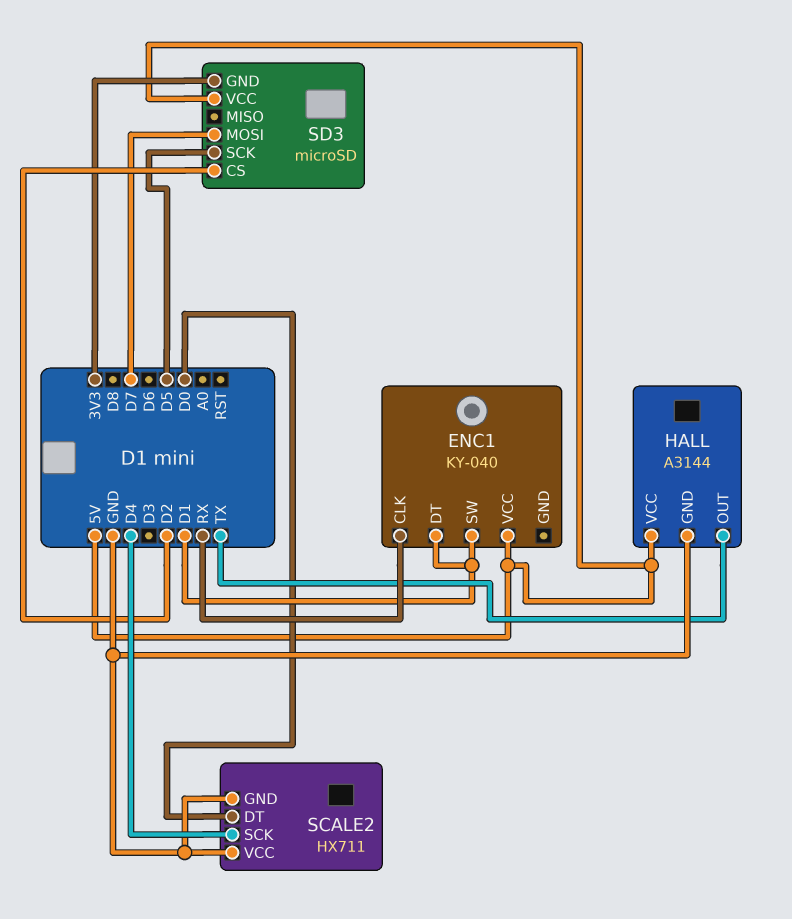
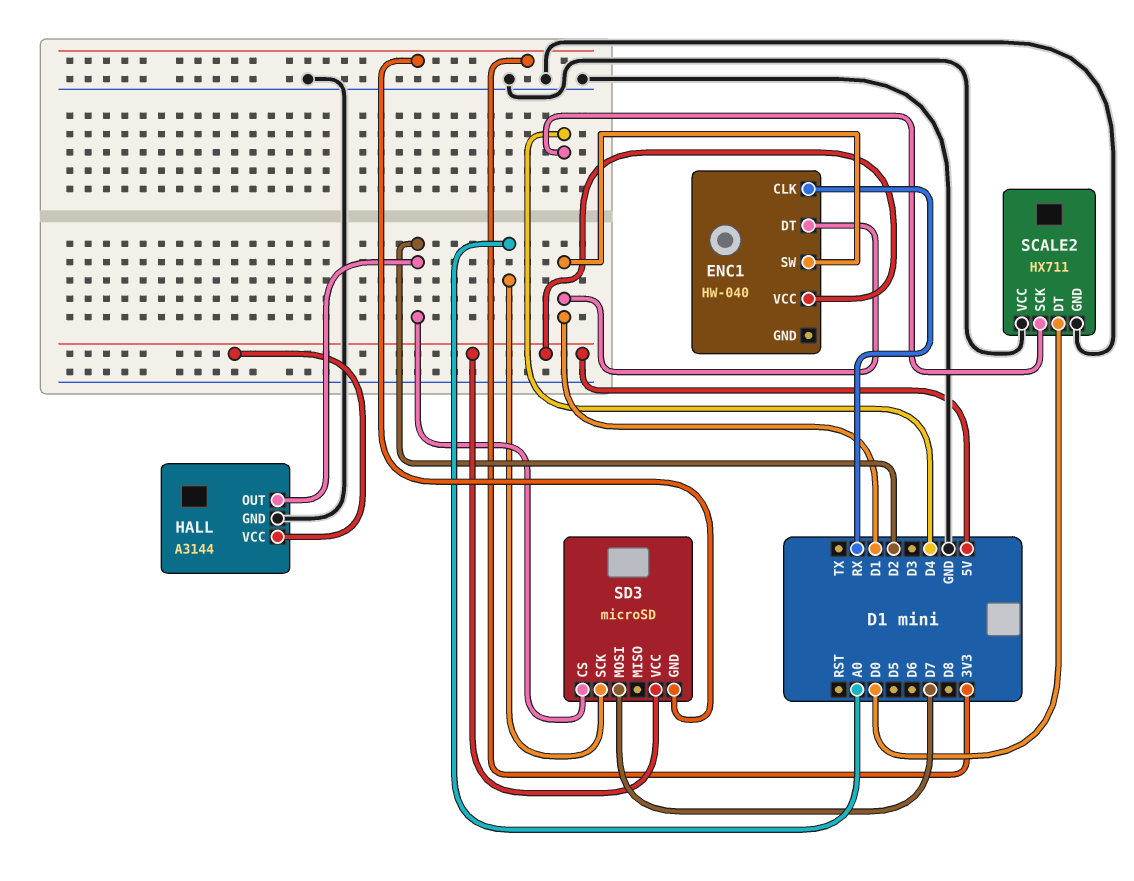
ENC1: KY-040 -> HW-040
HALL pin OUT: TX -> D2
SD3 pin SCK: D5 -> A0

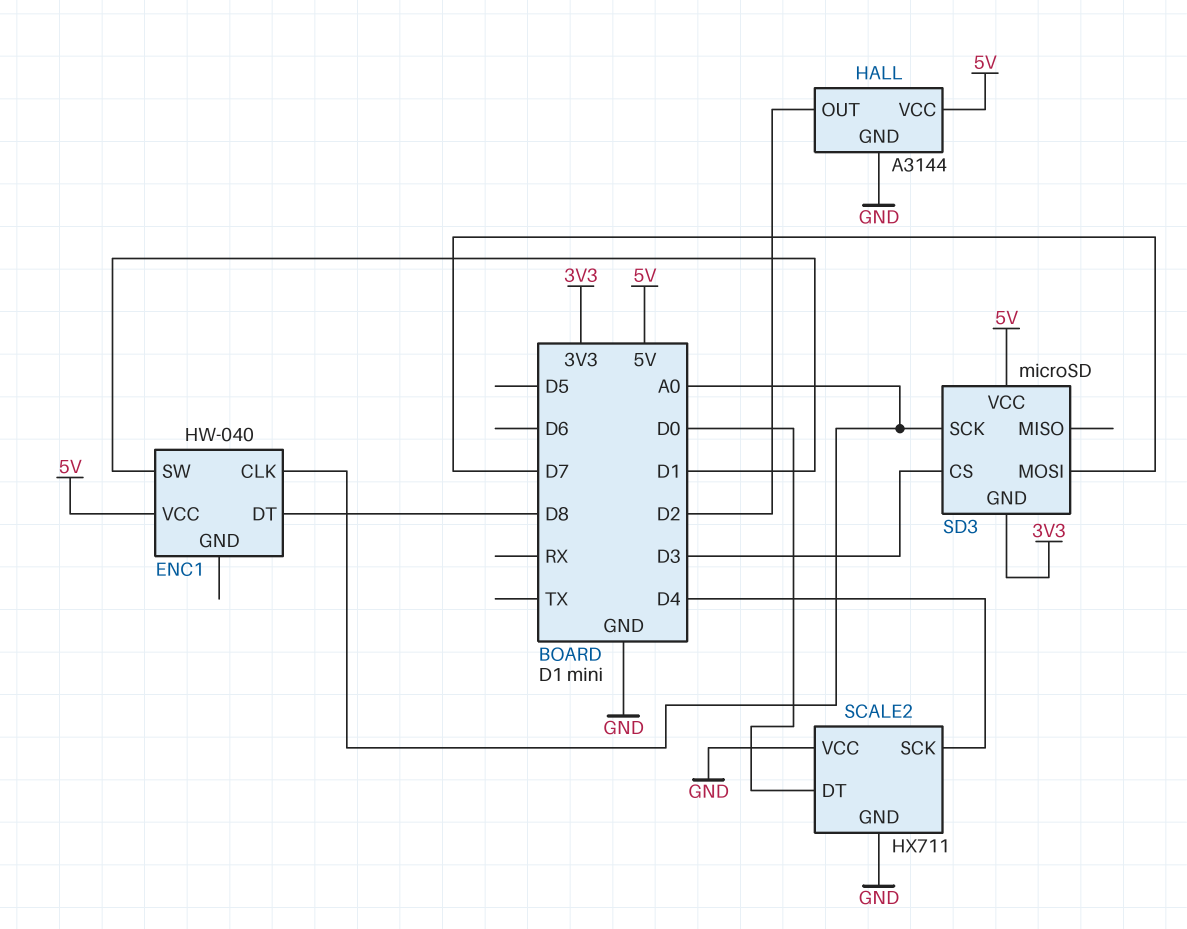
ENC1 pin CLK: RX -> A0
ENC1 pin DT: D1 -> D8
SD3 pin CS: D2 -> D3

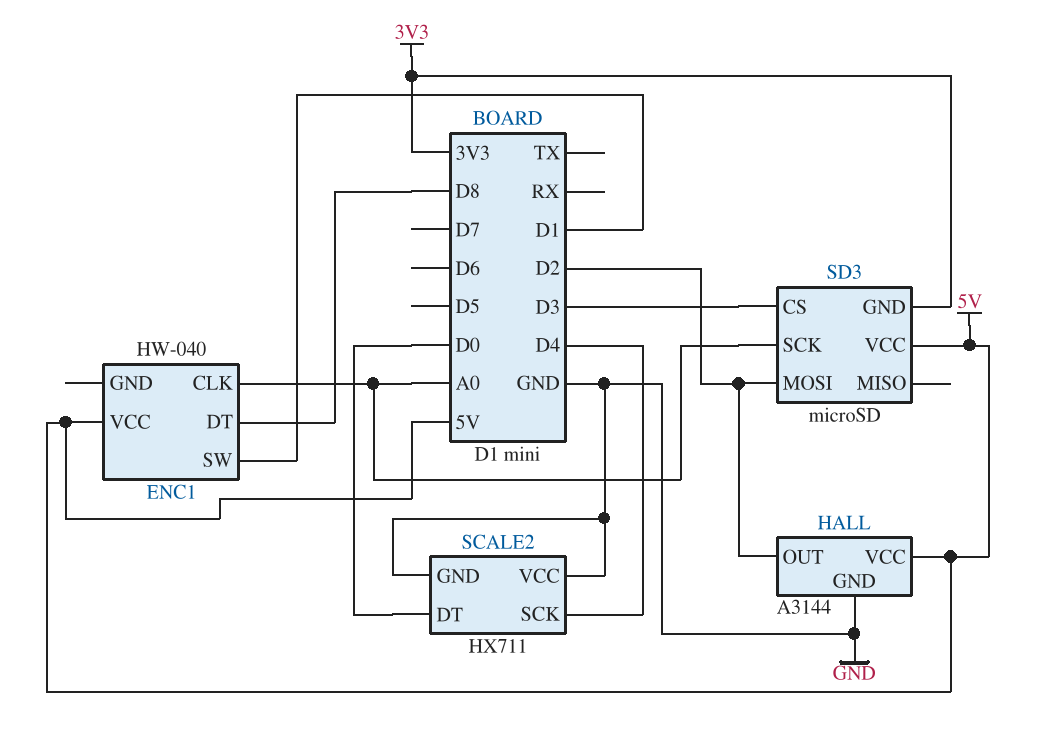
SD3 pin MOSI: D7 -> D2

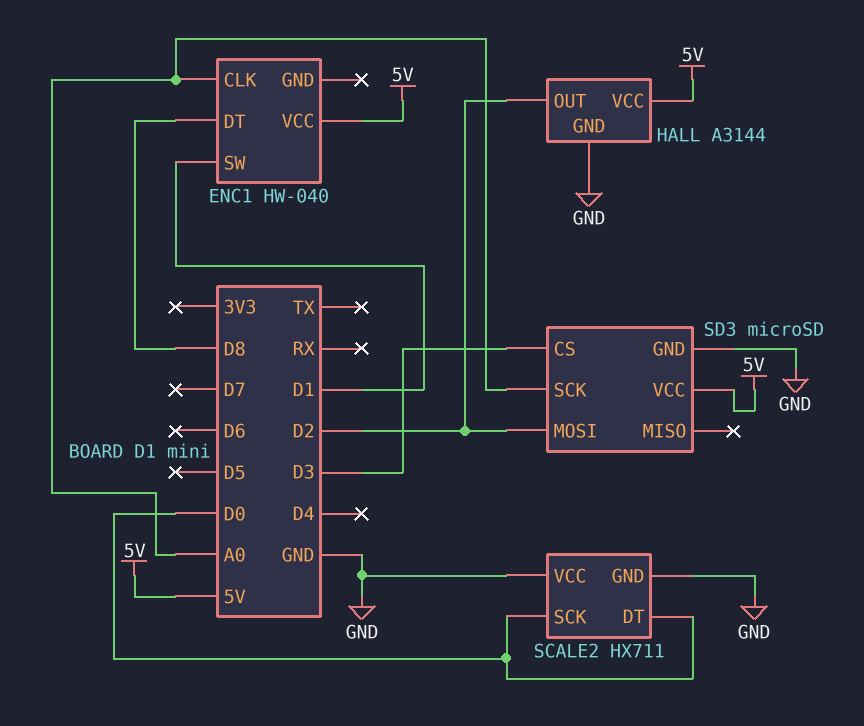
SCALE2 pin SCK: D4 -> D0
SD3 pin GND: 3V3 -> GND

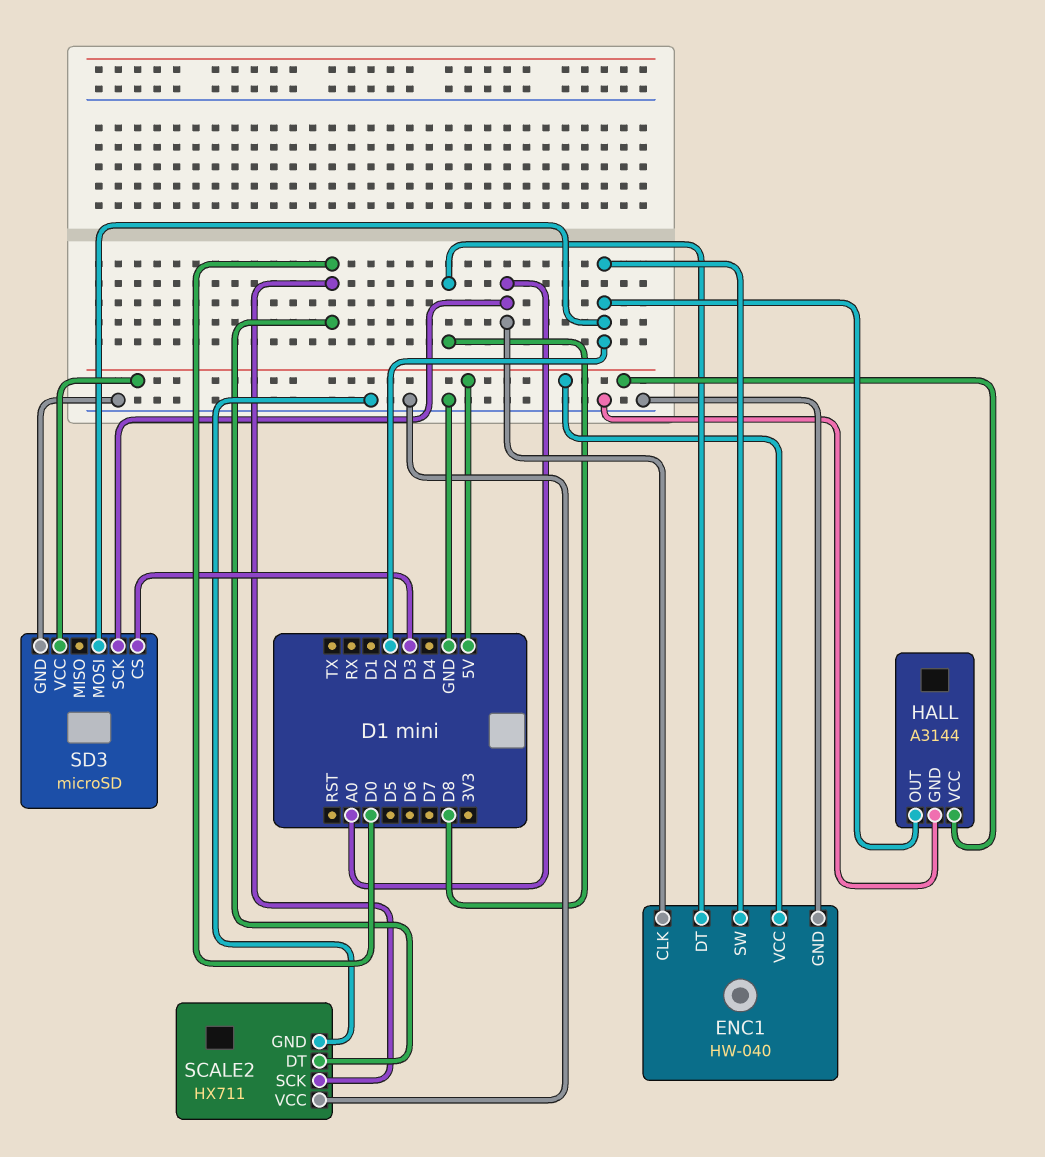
ENC1 pin GND: none -> GND
ENC1 pin SW: D1 -> D2

